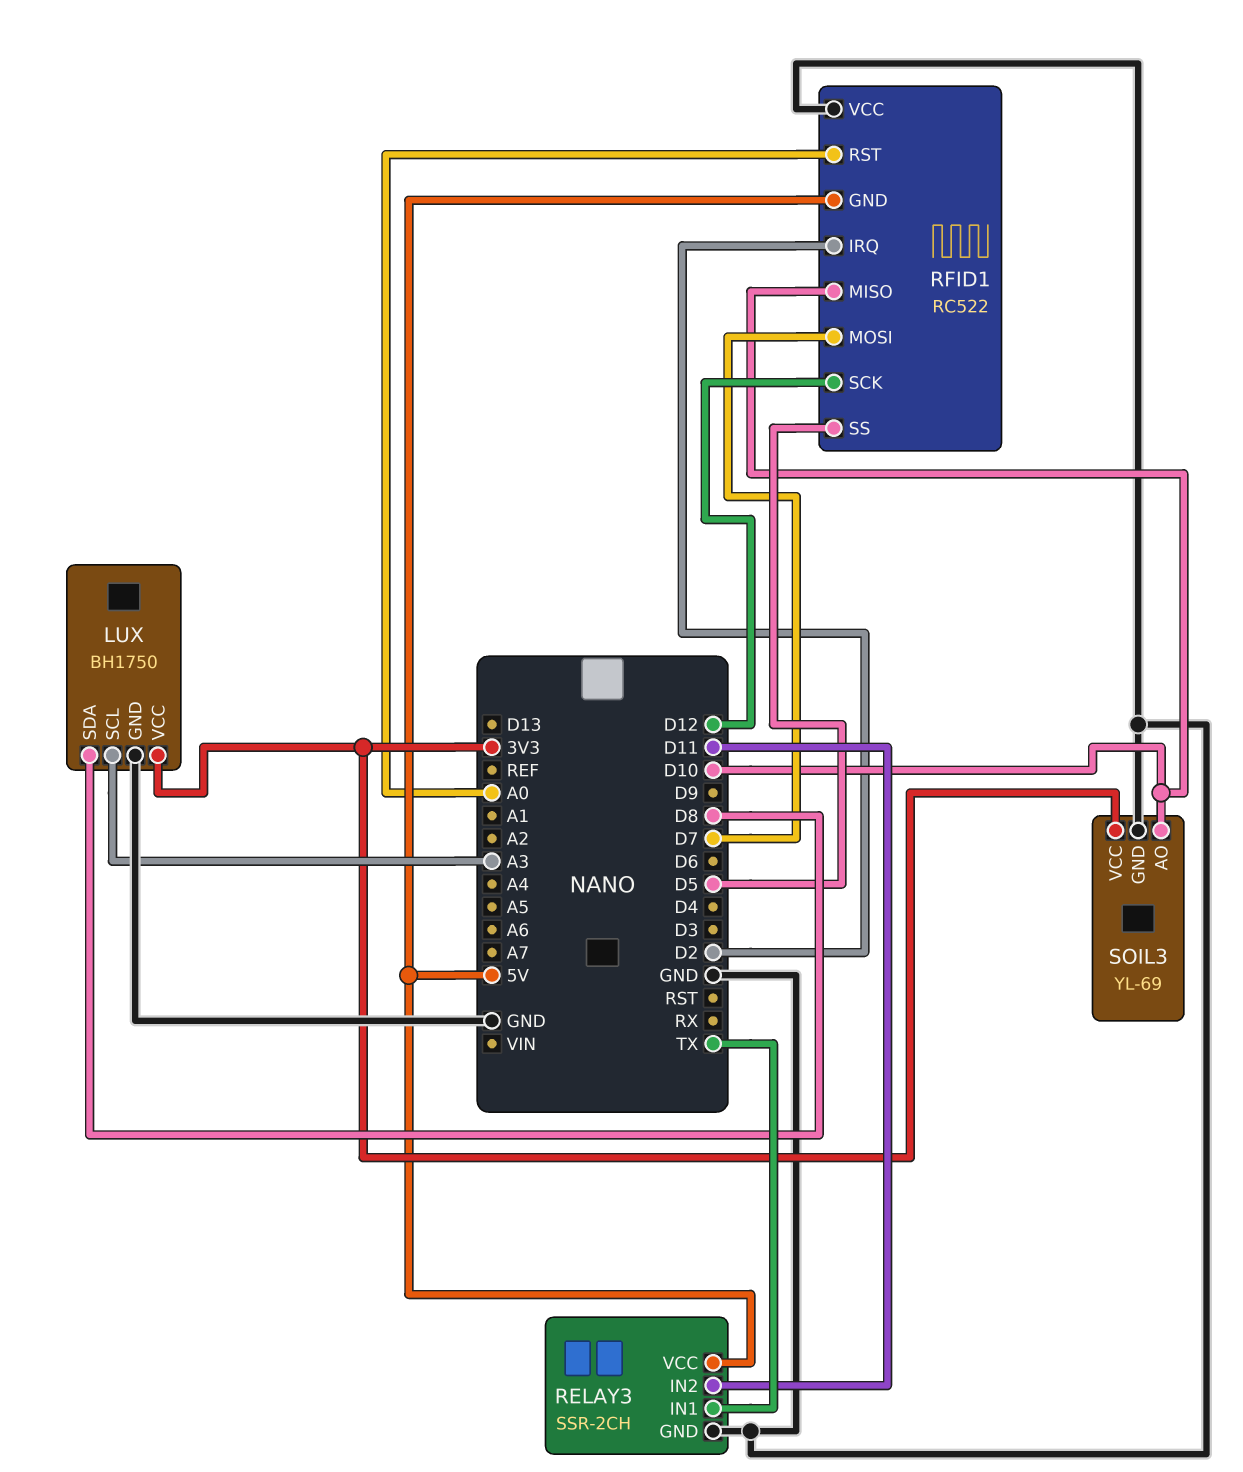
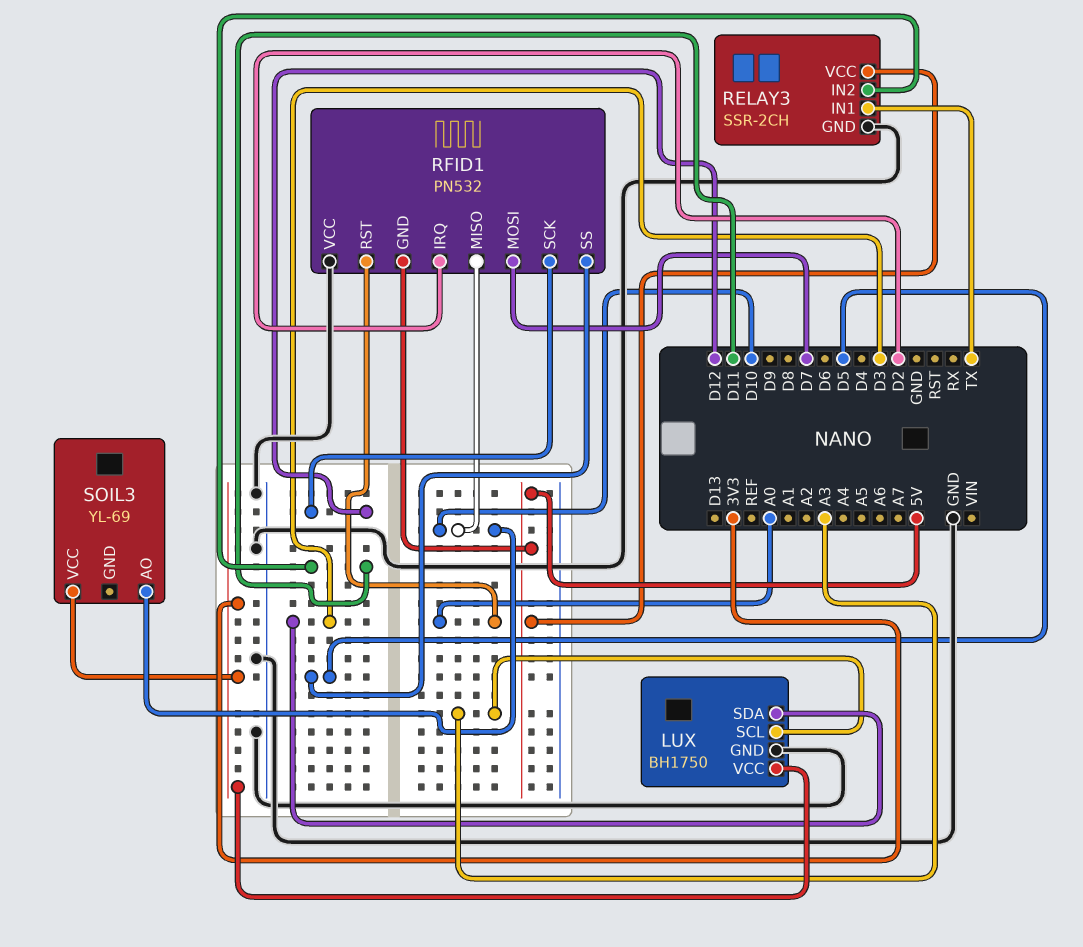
LUX pin SDA: D8 -> D3
RFID1: RC522 -> PN532
SOIL3 pin GND: GND -> none

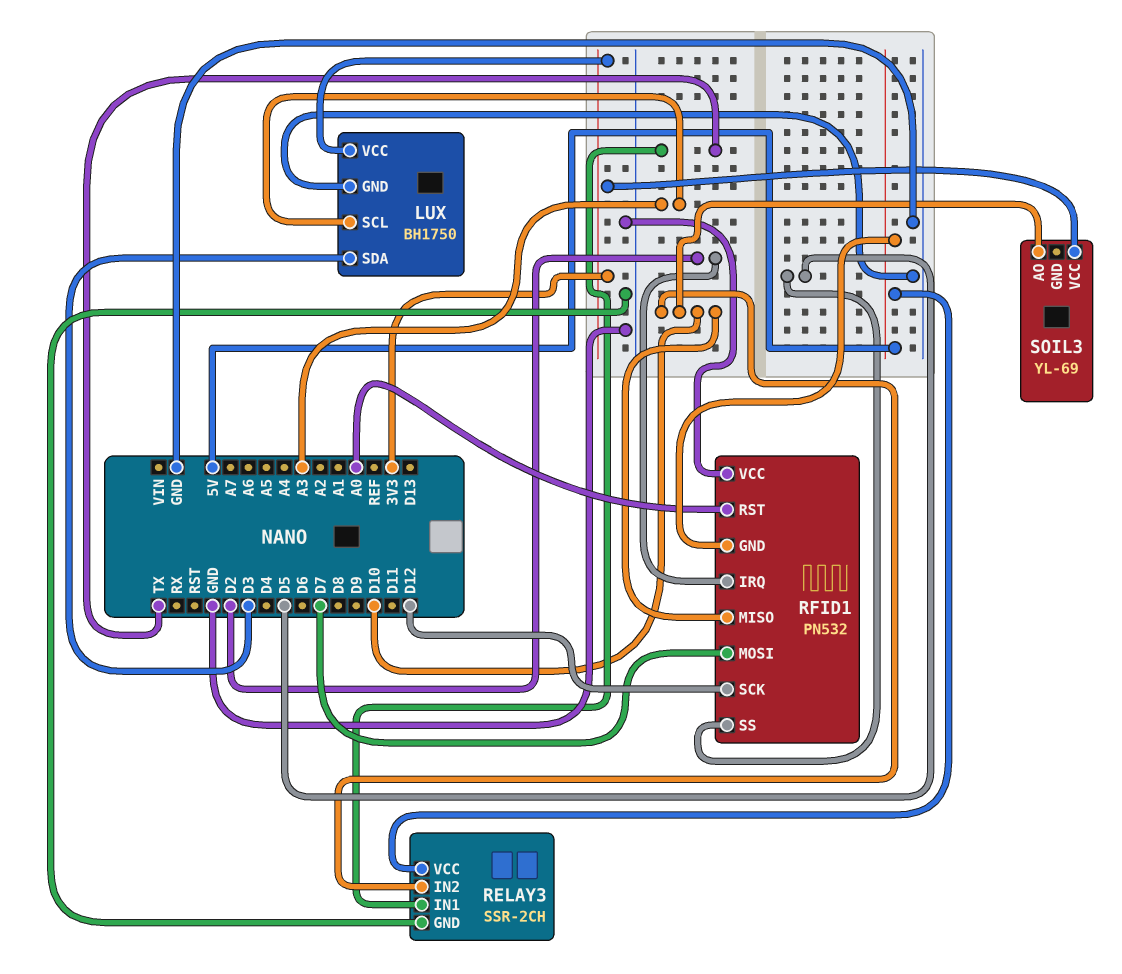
RELAY3 pin IN2: D11 -> D10

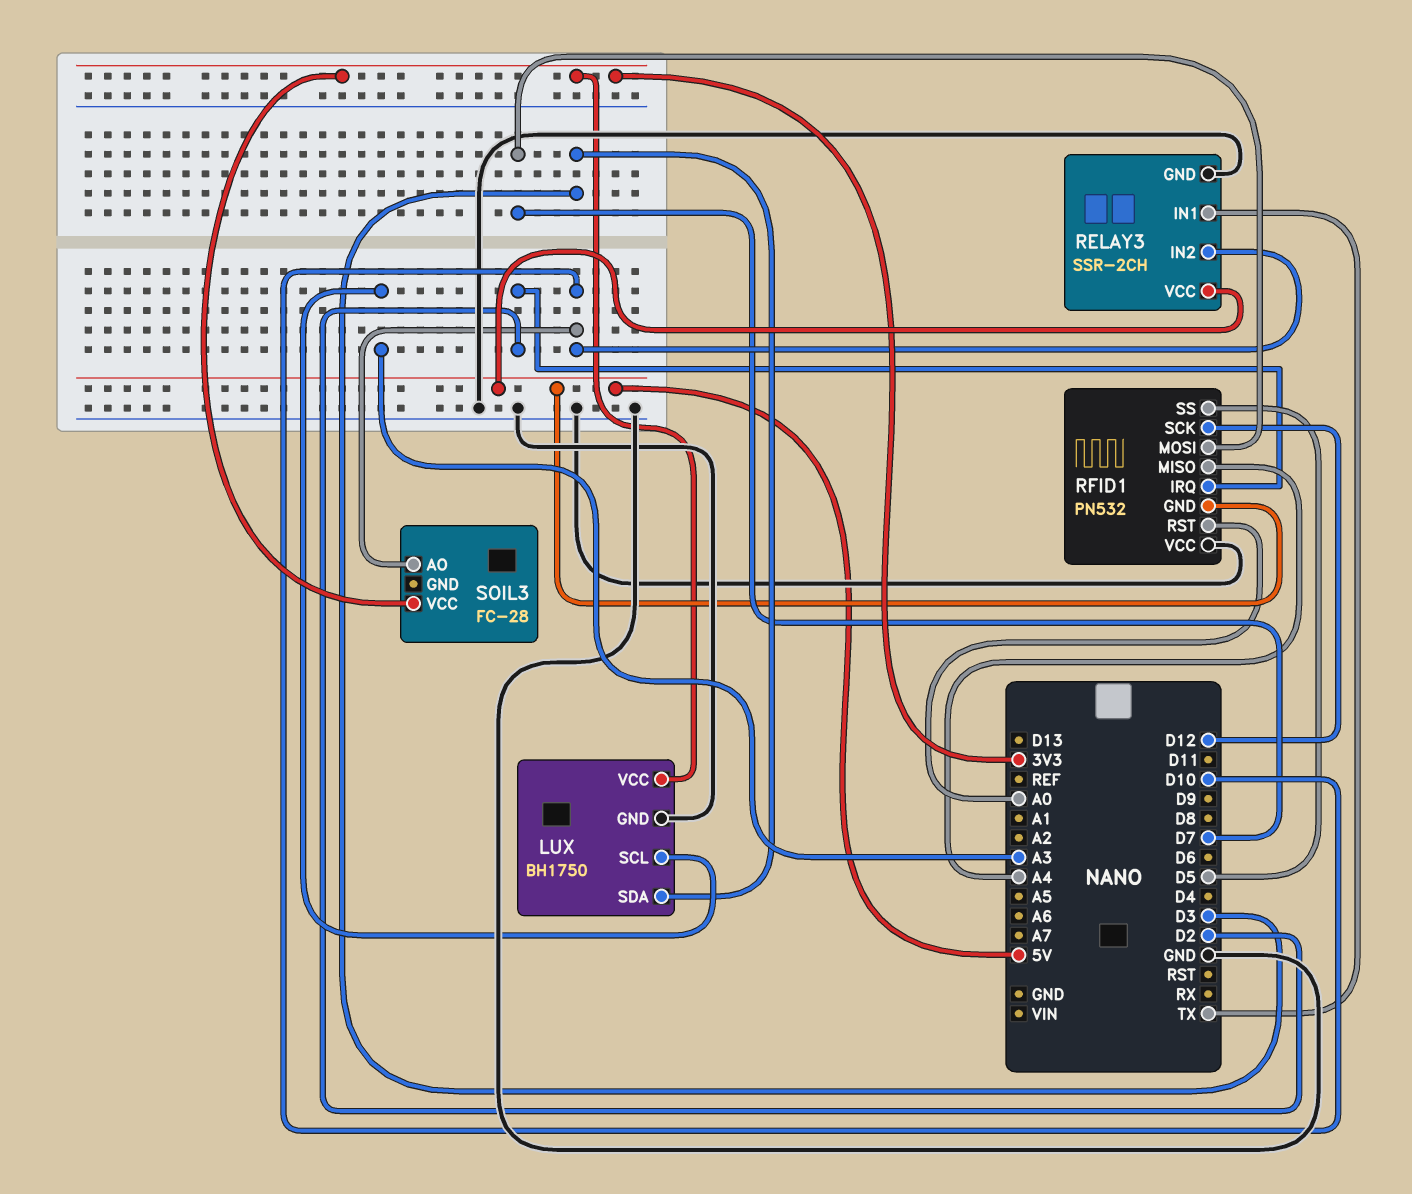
RFID1 pin MISO: D10 -> A4
SOIL3: YL-69 -> FC-28

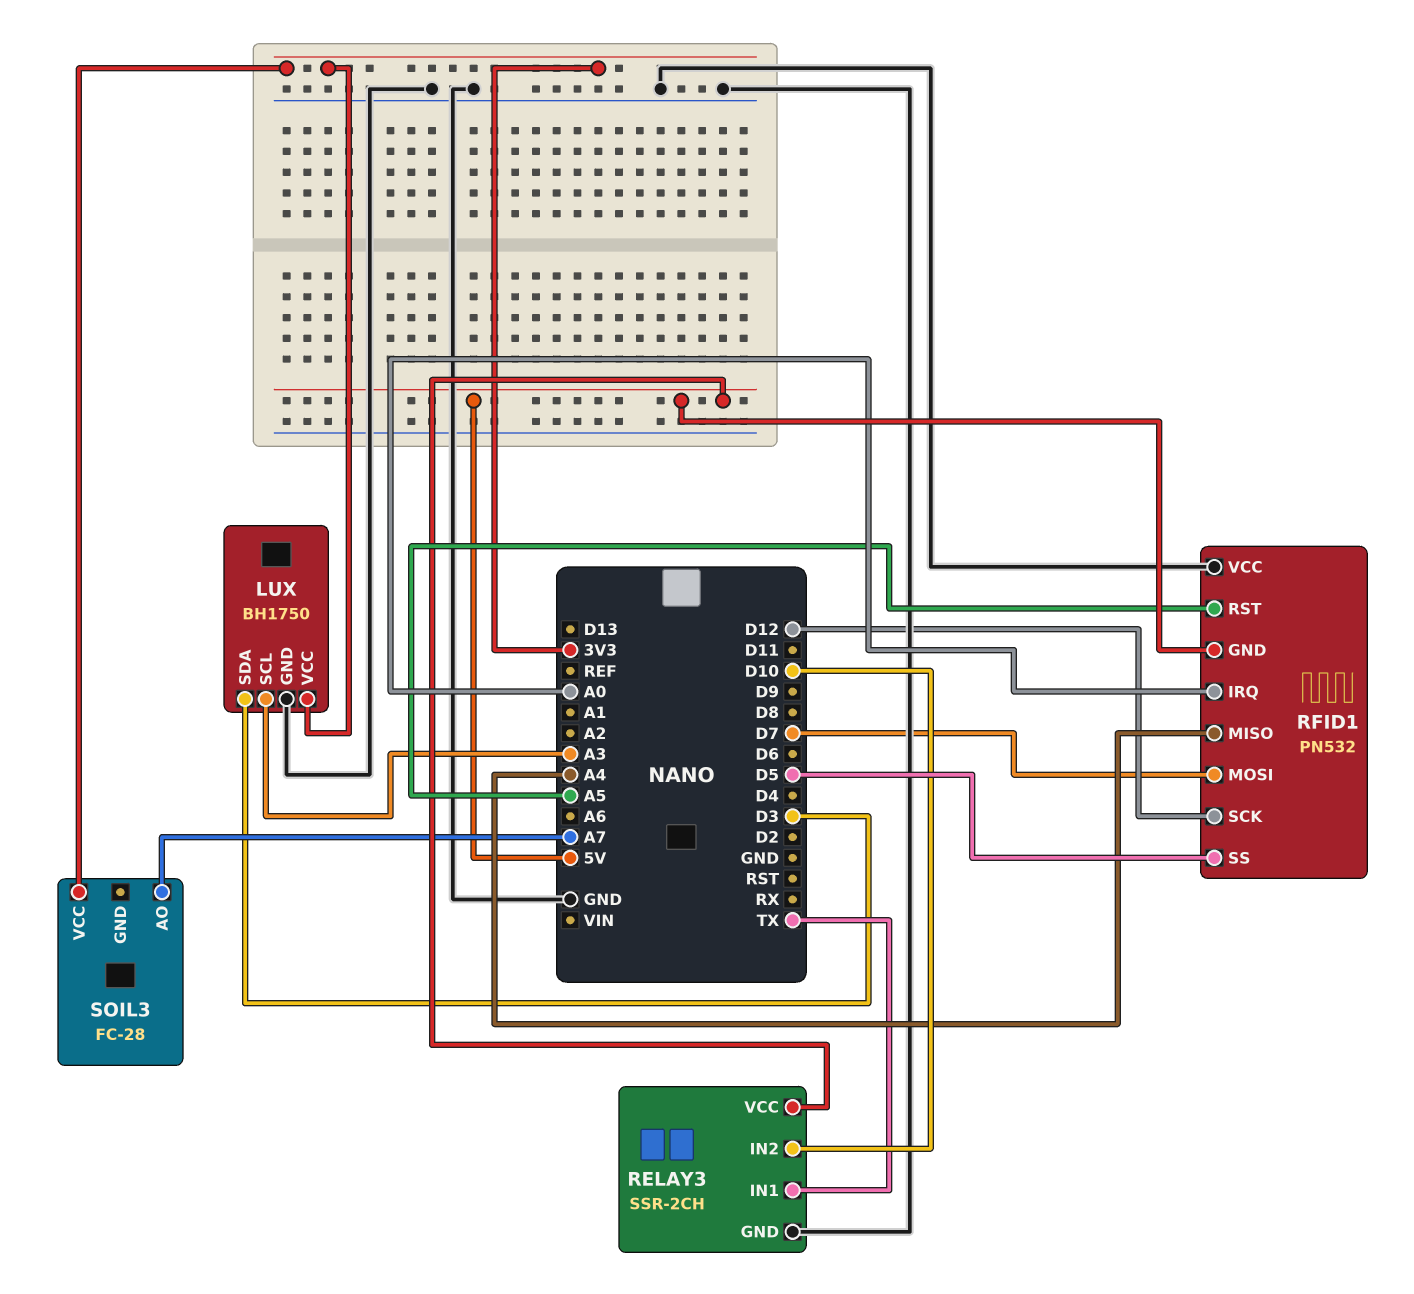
RFID1 pin IRQ: D2 -> A0
RFID1 pin RST: A0 -> A5
SOIL3 pin AO: D10 -> A7

